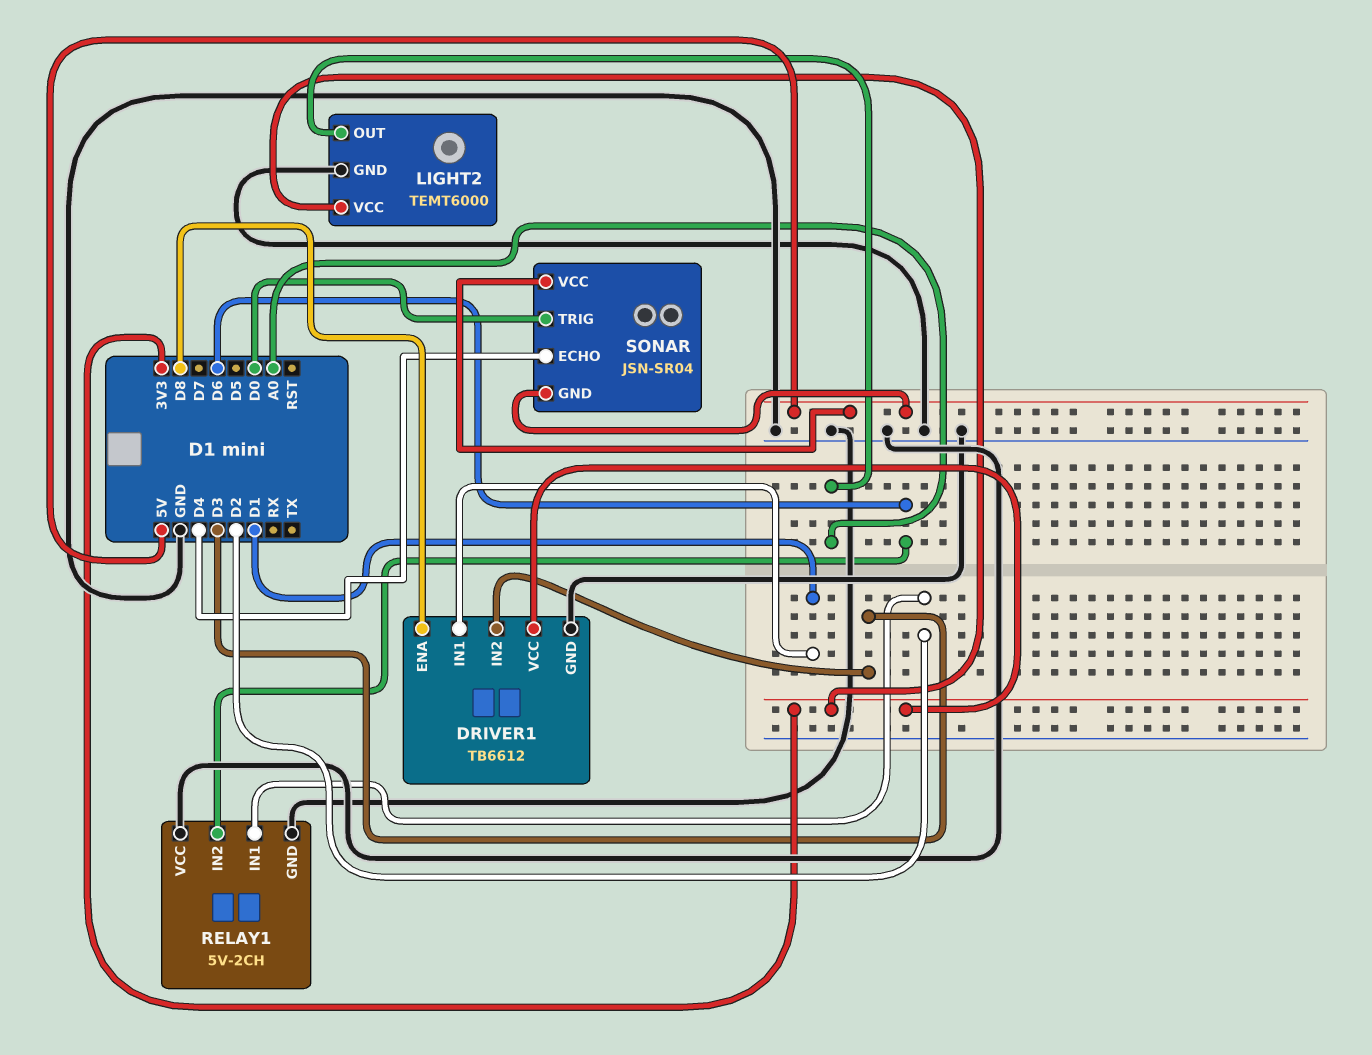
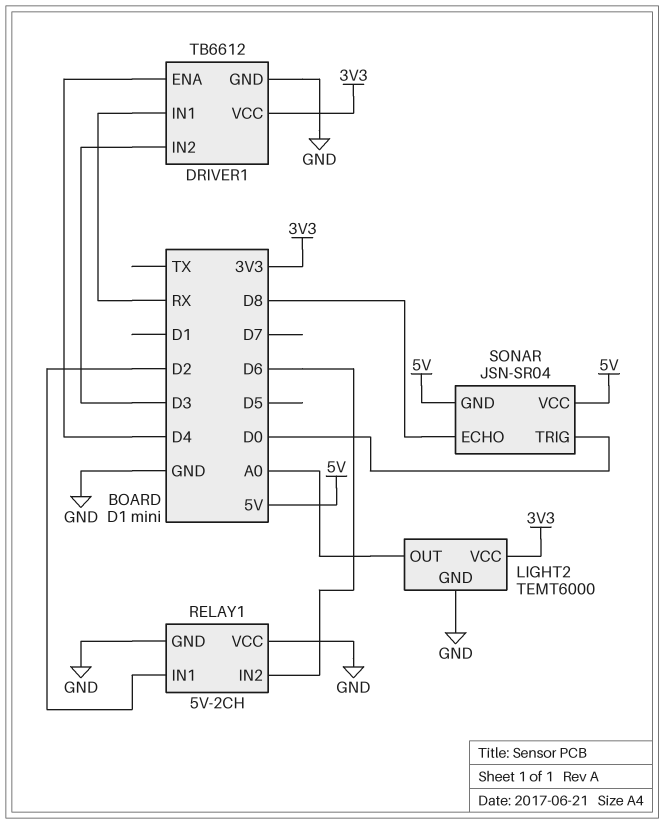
DRIVER1 pin ENA: D8 -> D4
DRIVER1 pin IN1: D1 -> RX
SONAR pin ECHO: D4 -> D8

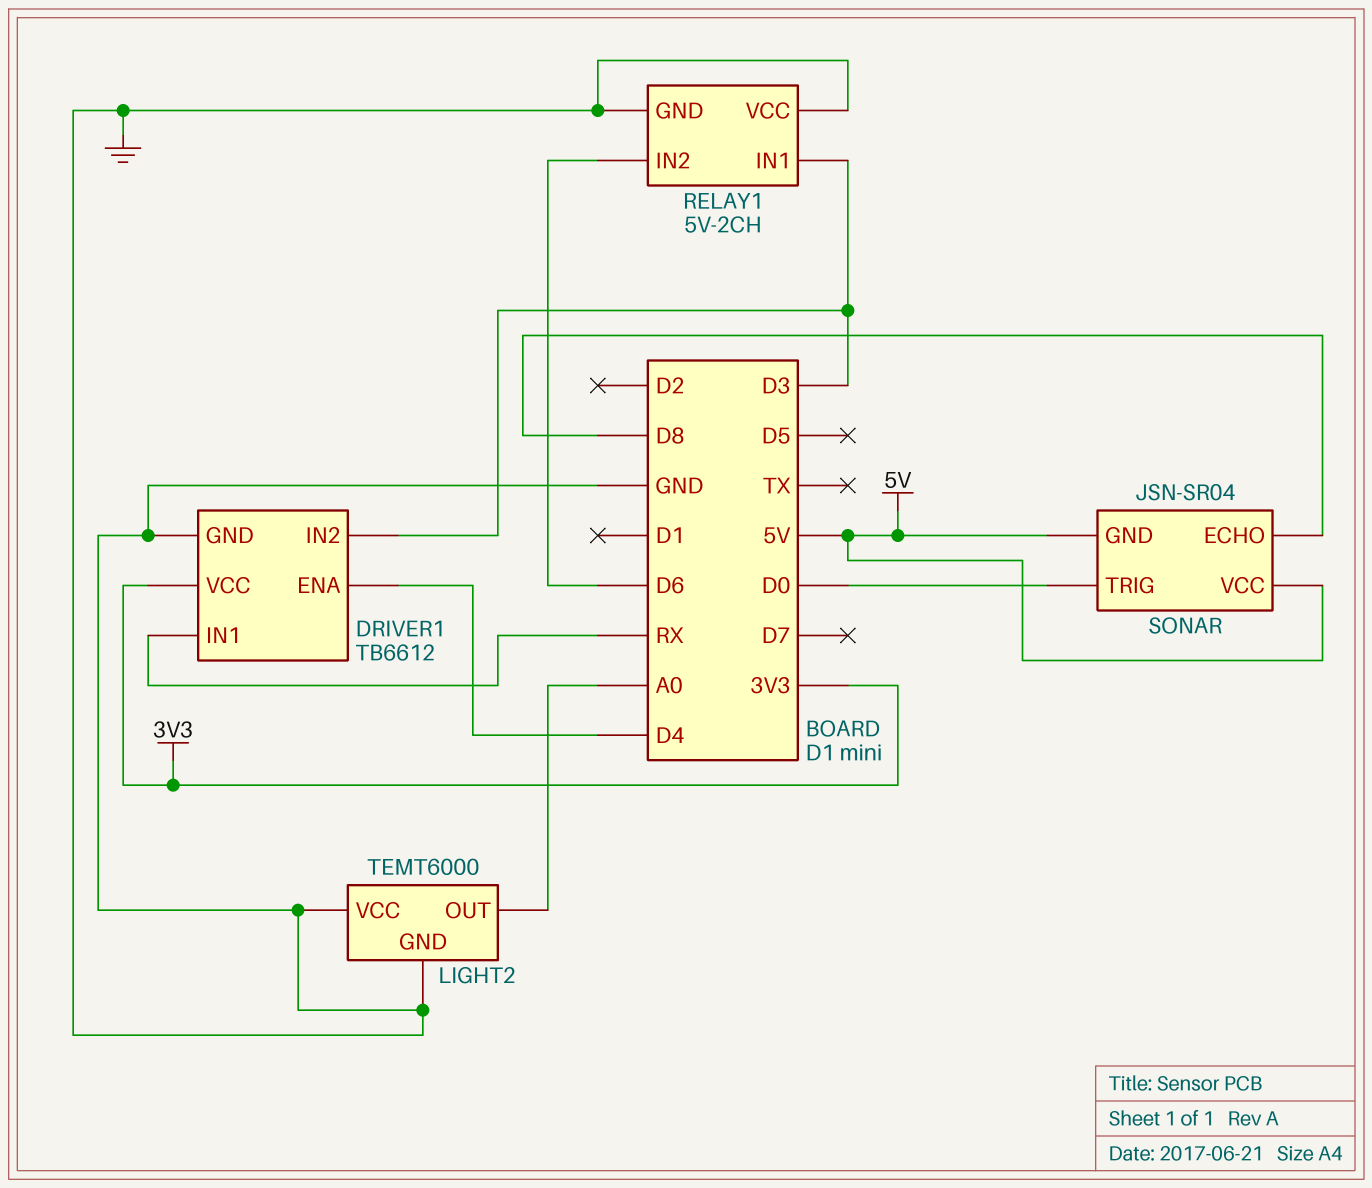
LIGHT2 pin VCC: 3V3 -> GND
RELAY1 pin IN1: D2 -> D3

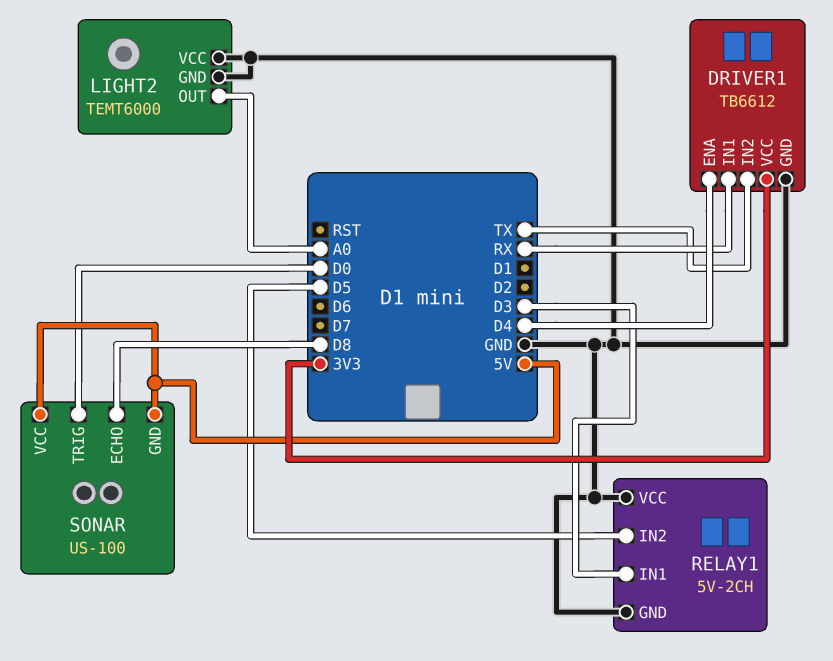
DRIVER1 pin IN2: D3 -> TX
RELAY1 pin IN2: D6 -> D5
SONAR: JSN-SR04 -> US-100

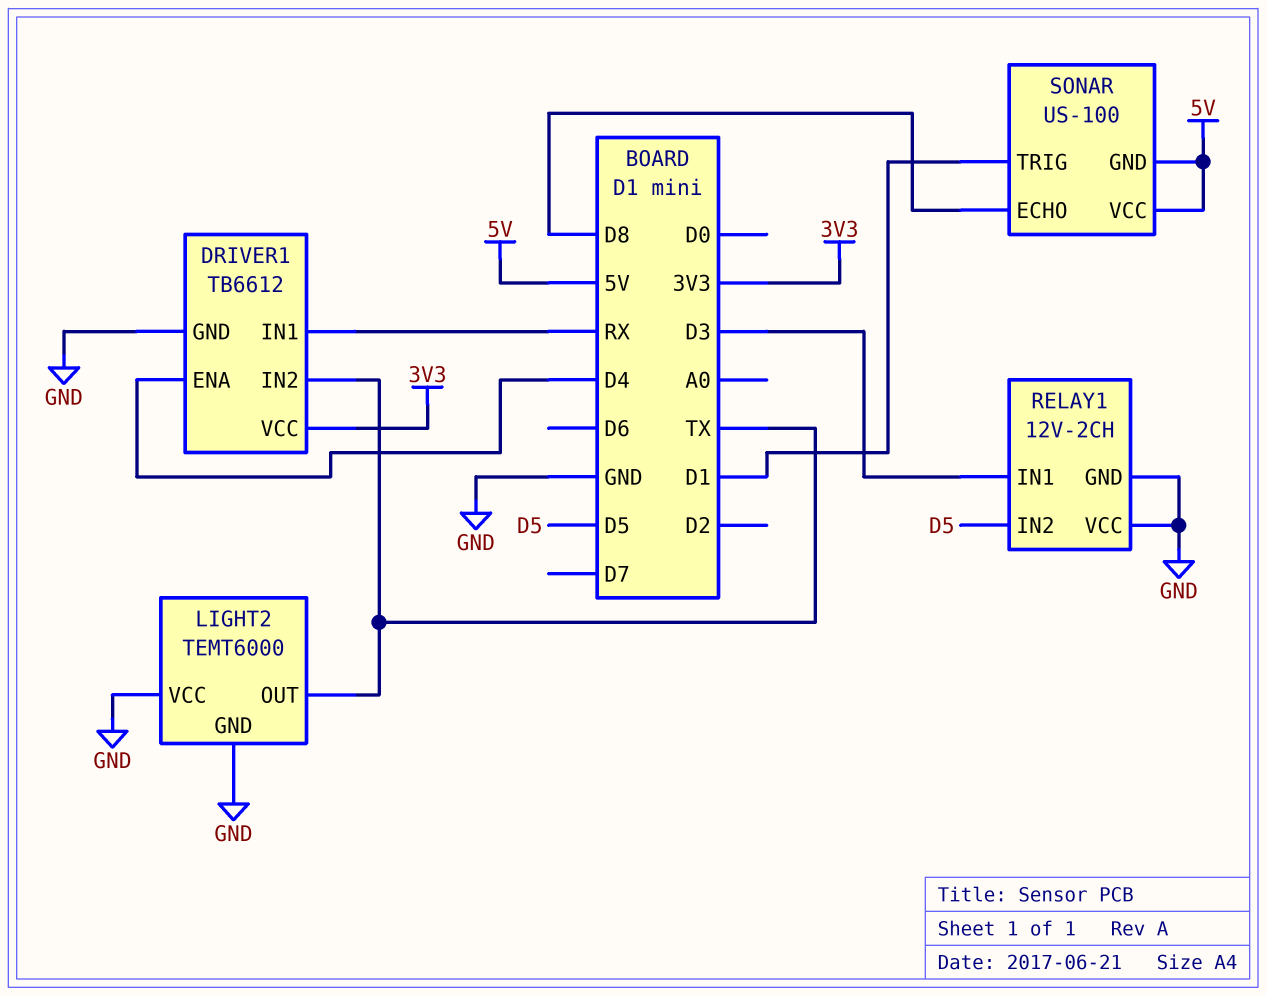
LIGHT2 pin OUT: A0 -> TX
RELAY1: 5V-2CH -> 12V-2CH
SONAR pin TRIG: D0 -> D1

